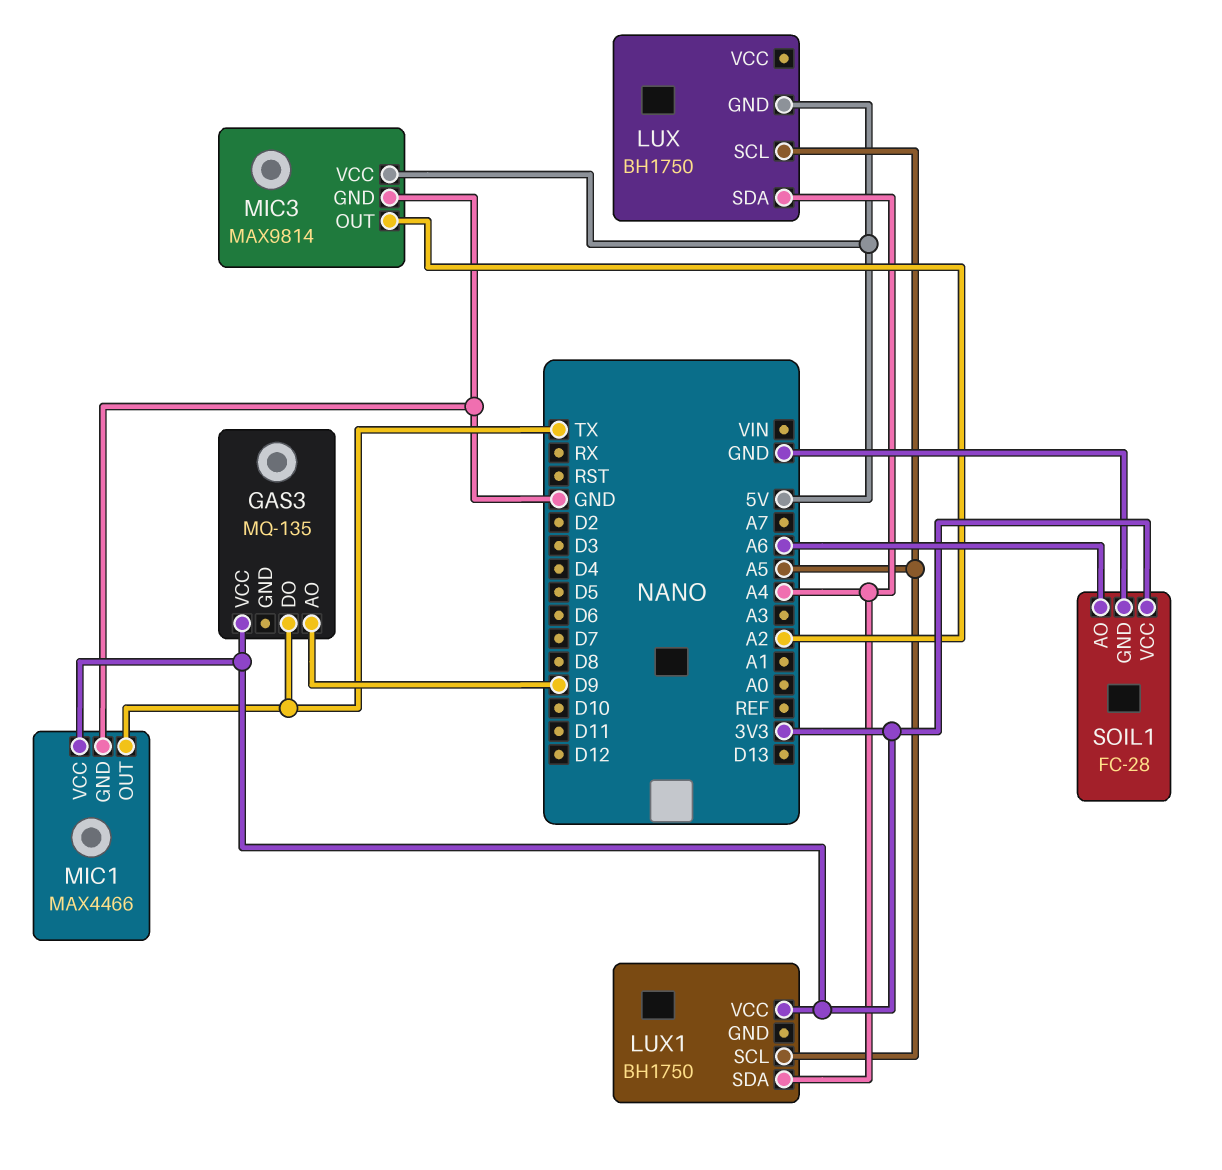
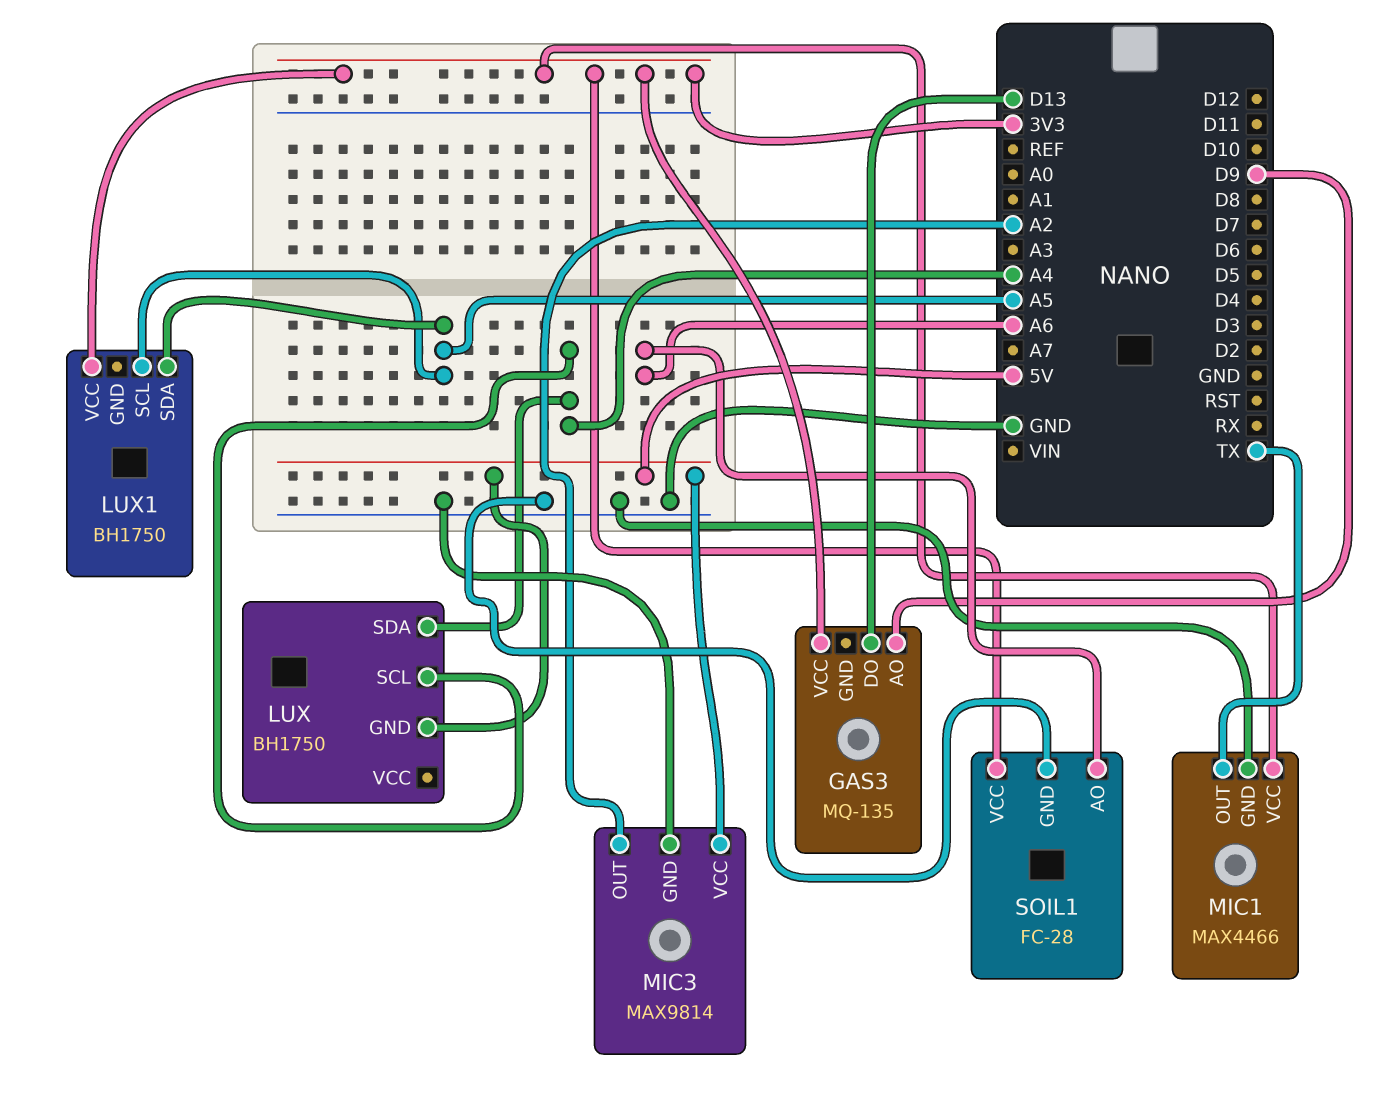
GAS3 pin DO: TX -> D13
LUX pin SCL: A5 -> A4
LUX1 pin SDA: A4 -> A5

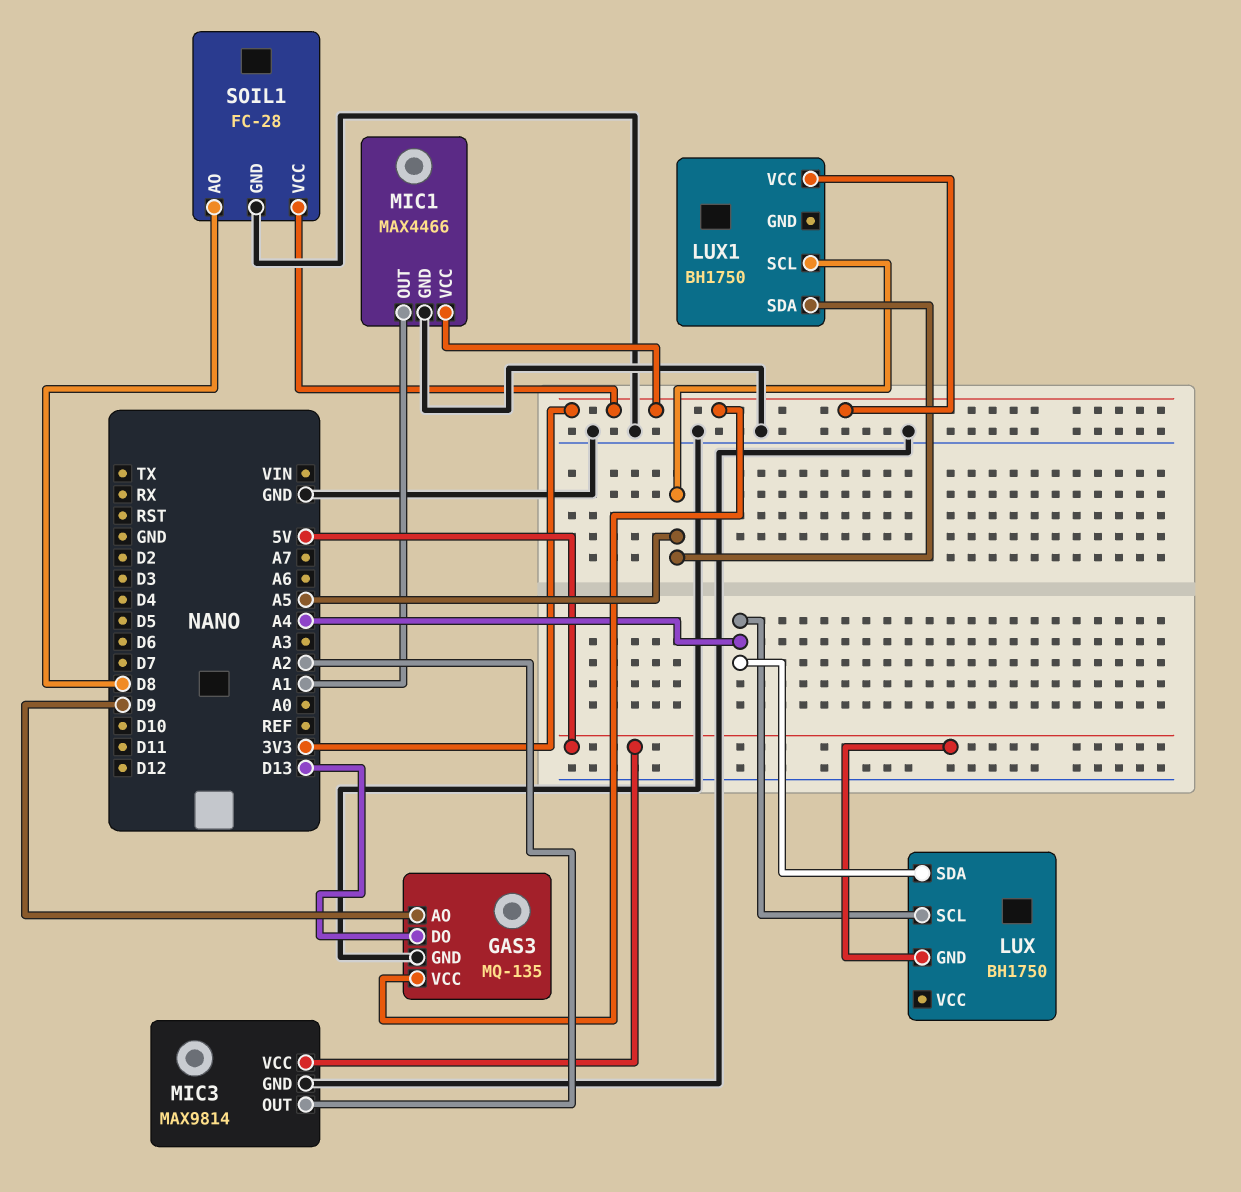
GAS3 pin GND: none -> GND
MIC1 pin OUT: TX -> A1
SOIL1 pin AO: A6 -> D8

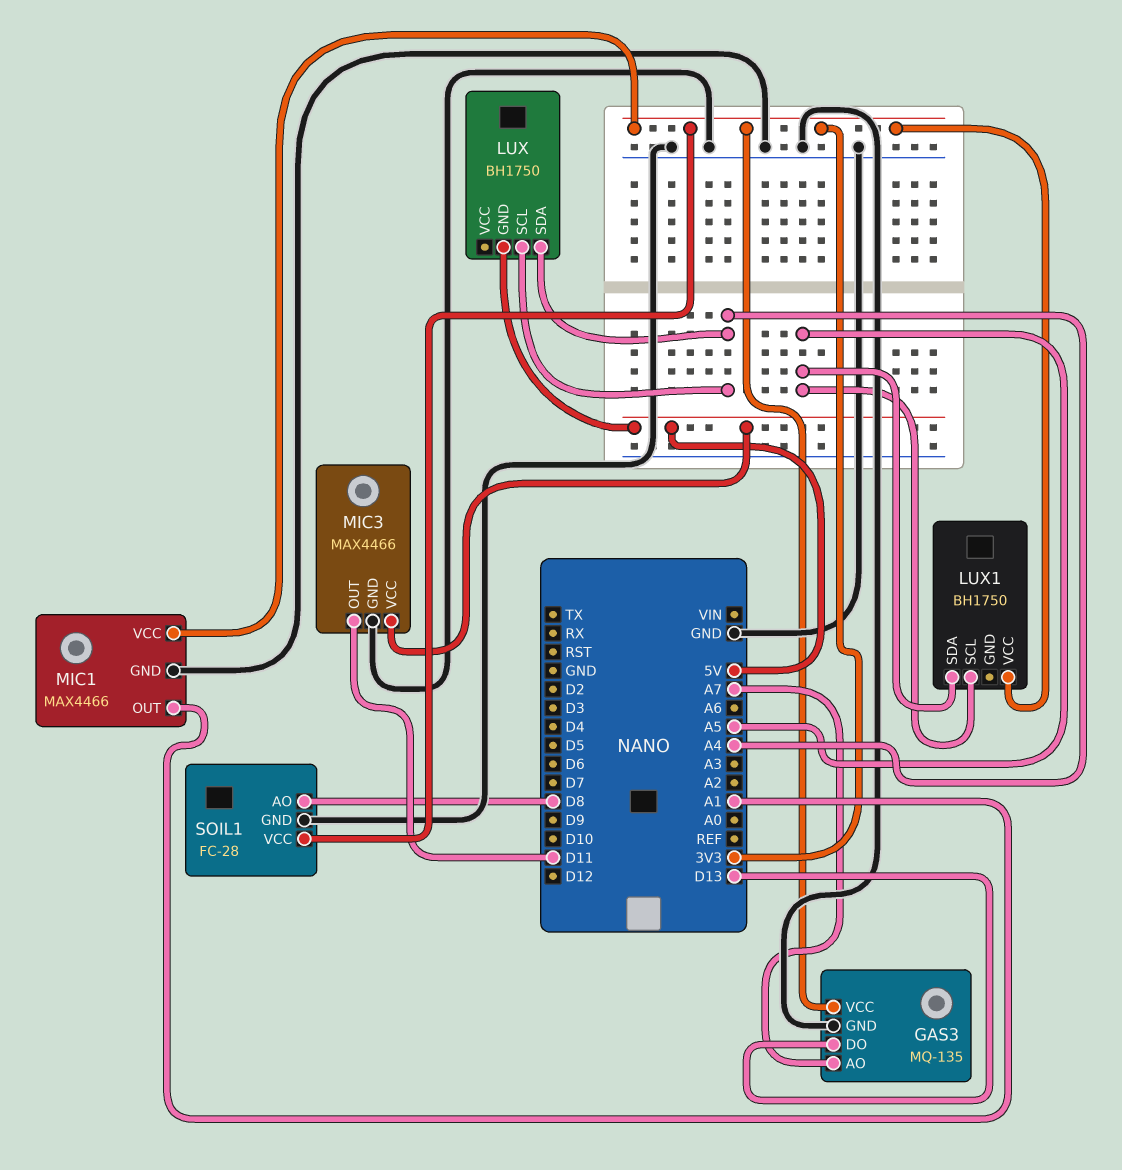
GAS3 pin AO: D9 -> A7
MIC3: MAX9814 -> MAX4466
MIC3 pin OUT: A2 -> D11

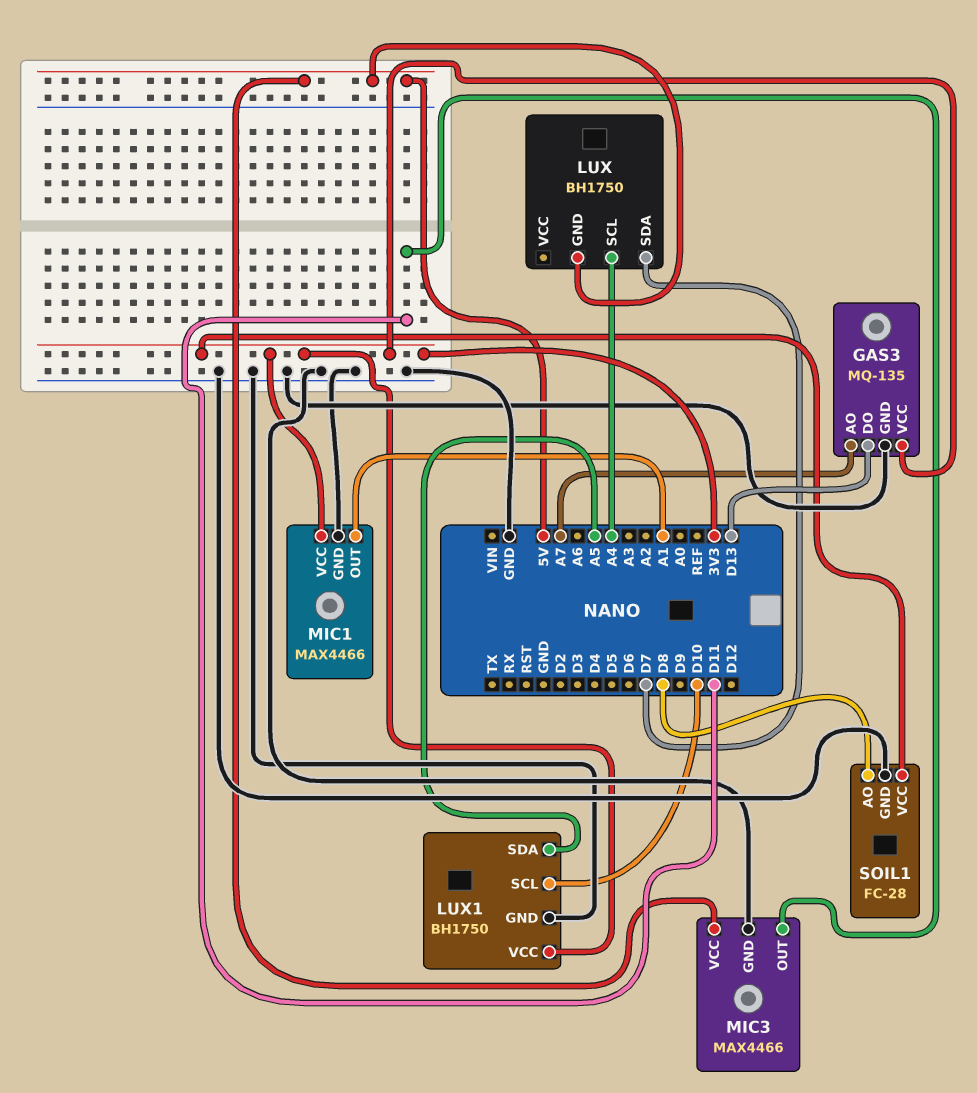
LUX pin SDA: A4 -> D7
LUX1 pin GND: none -> GND
LUX1 pin SCL: A5 -> D10

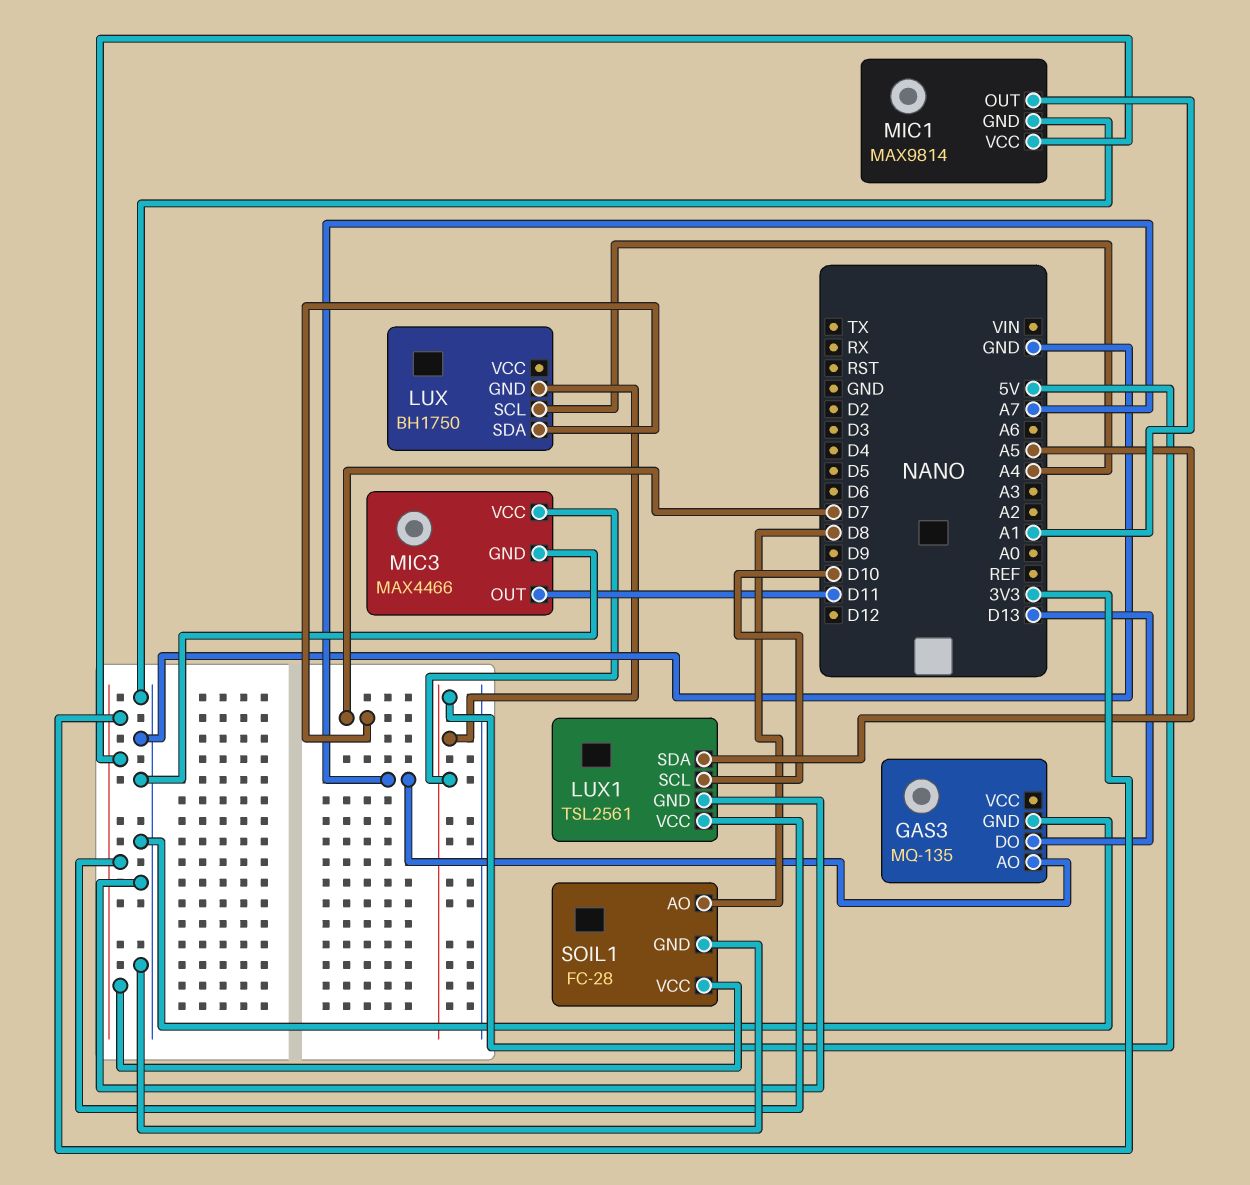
GAS3 pin VCC: 3V3 -> none
LUX1: BH1750 -> TSL2561
MIC1: MAX4466 -> MAX9814

